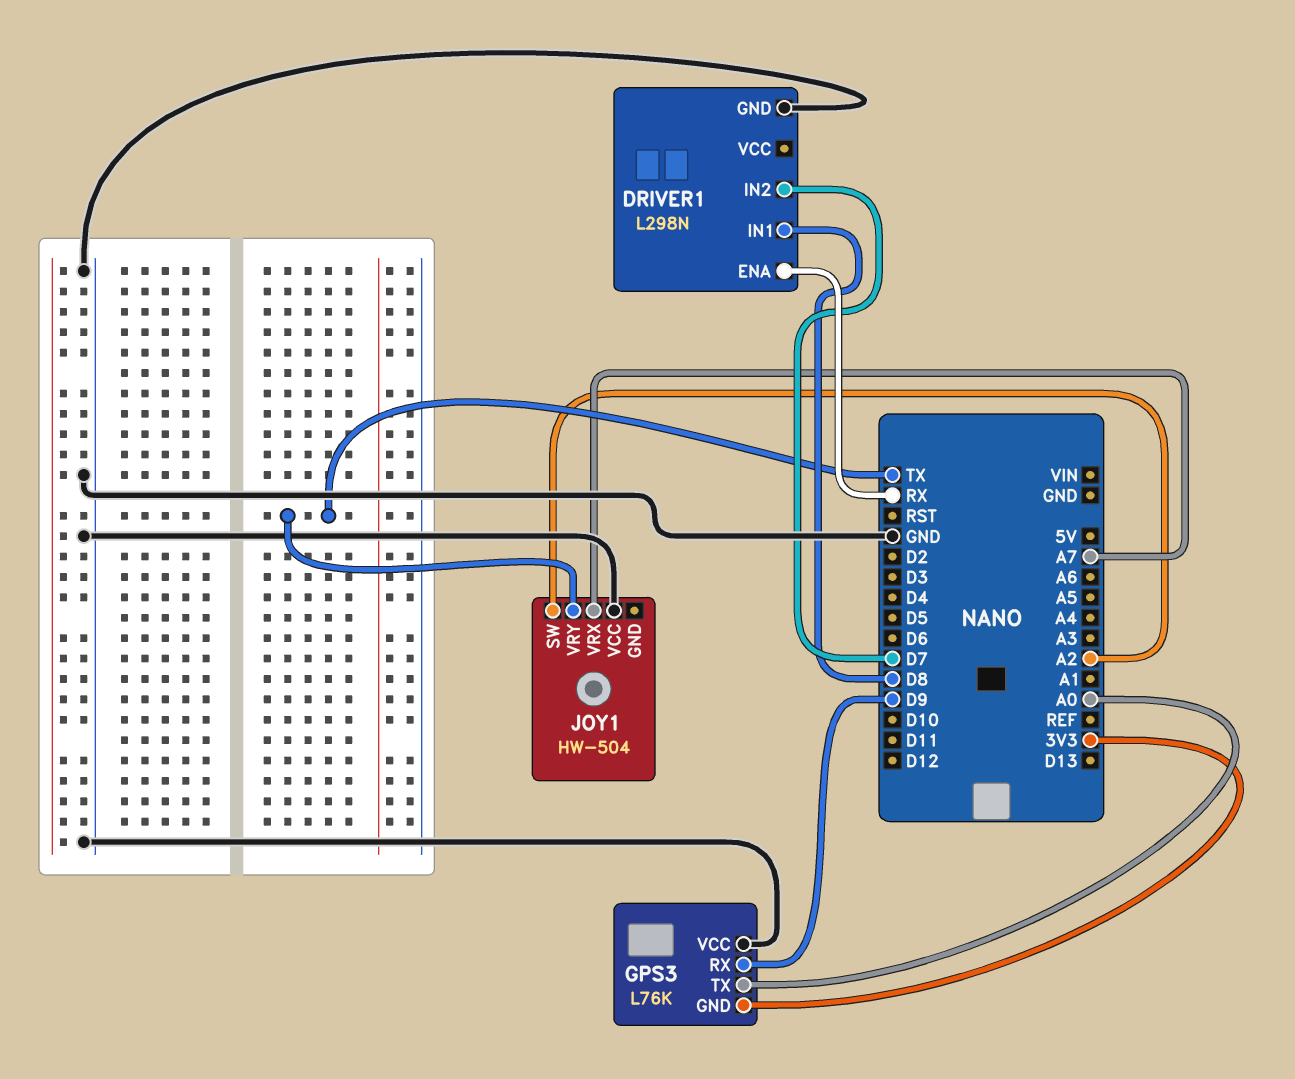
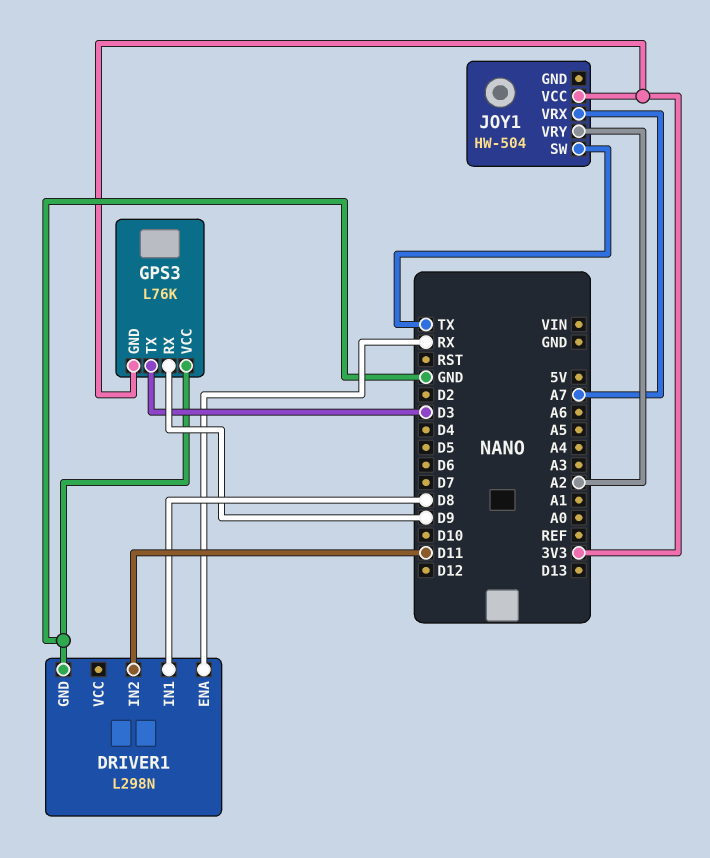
DRIVER1 pin IN2: D7 -> D11
GPS3 pin TX: A0 -> D3
JOY1 pin SW: A2 -> TX
JOY1 pin VCC: GND -> 3V3
JOY1 pin VRY: TX -> A2

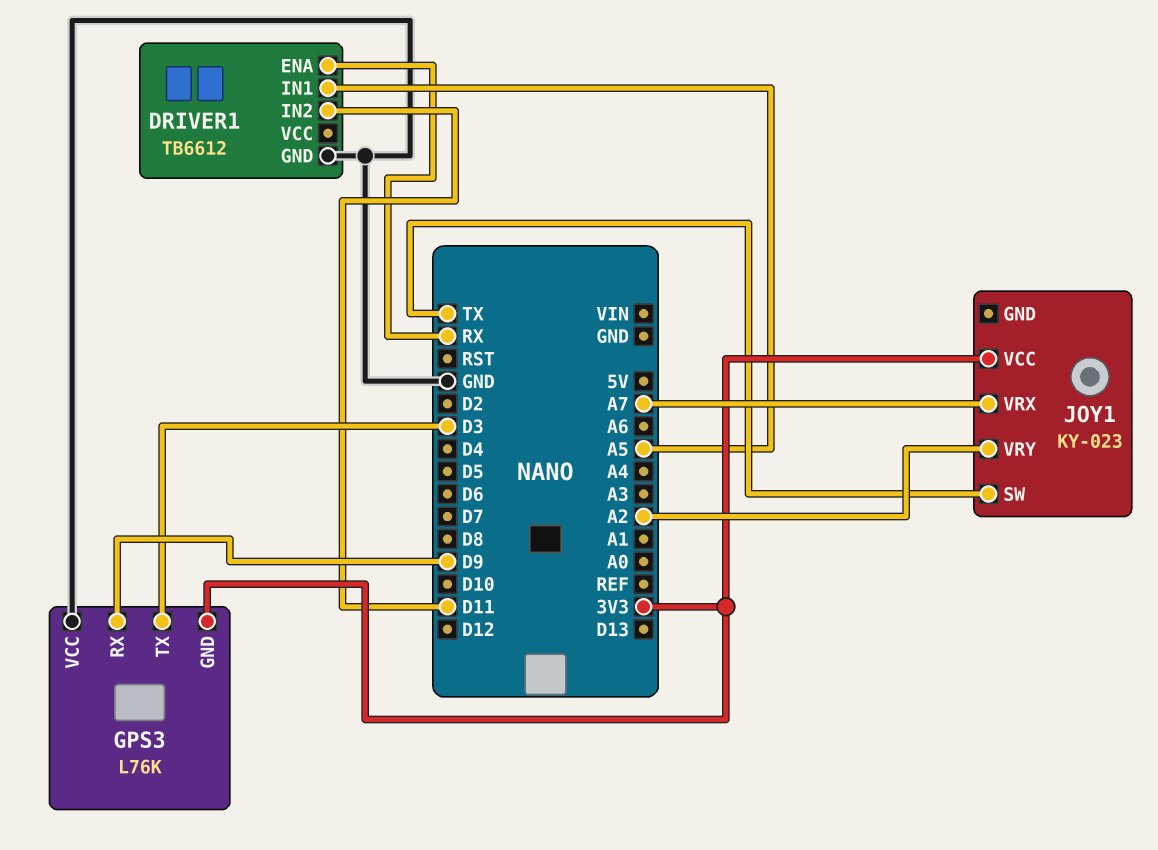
DRIVER1: L298N -> TB6612
DRIVER1 pin IN1: D8 -> A5
JOY1: HW-504 -> KY-023

